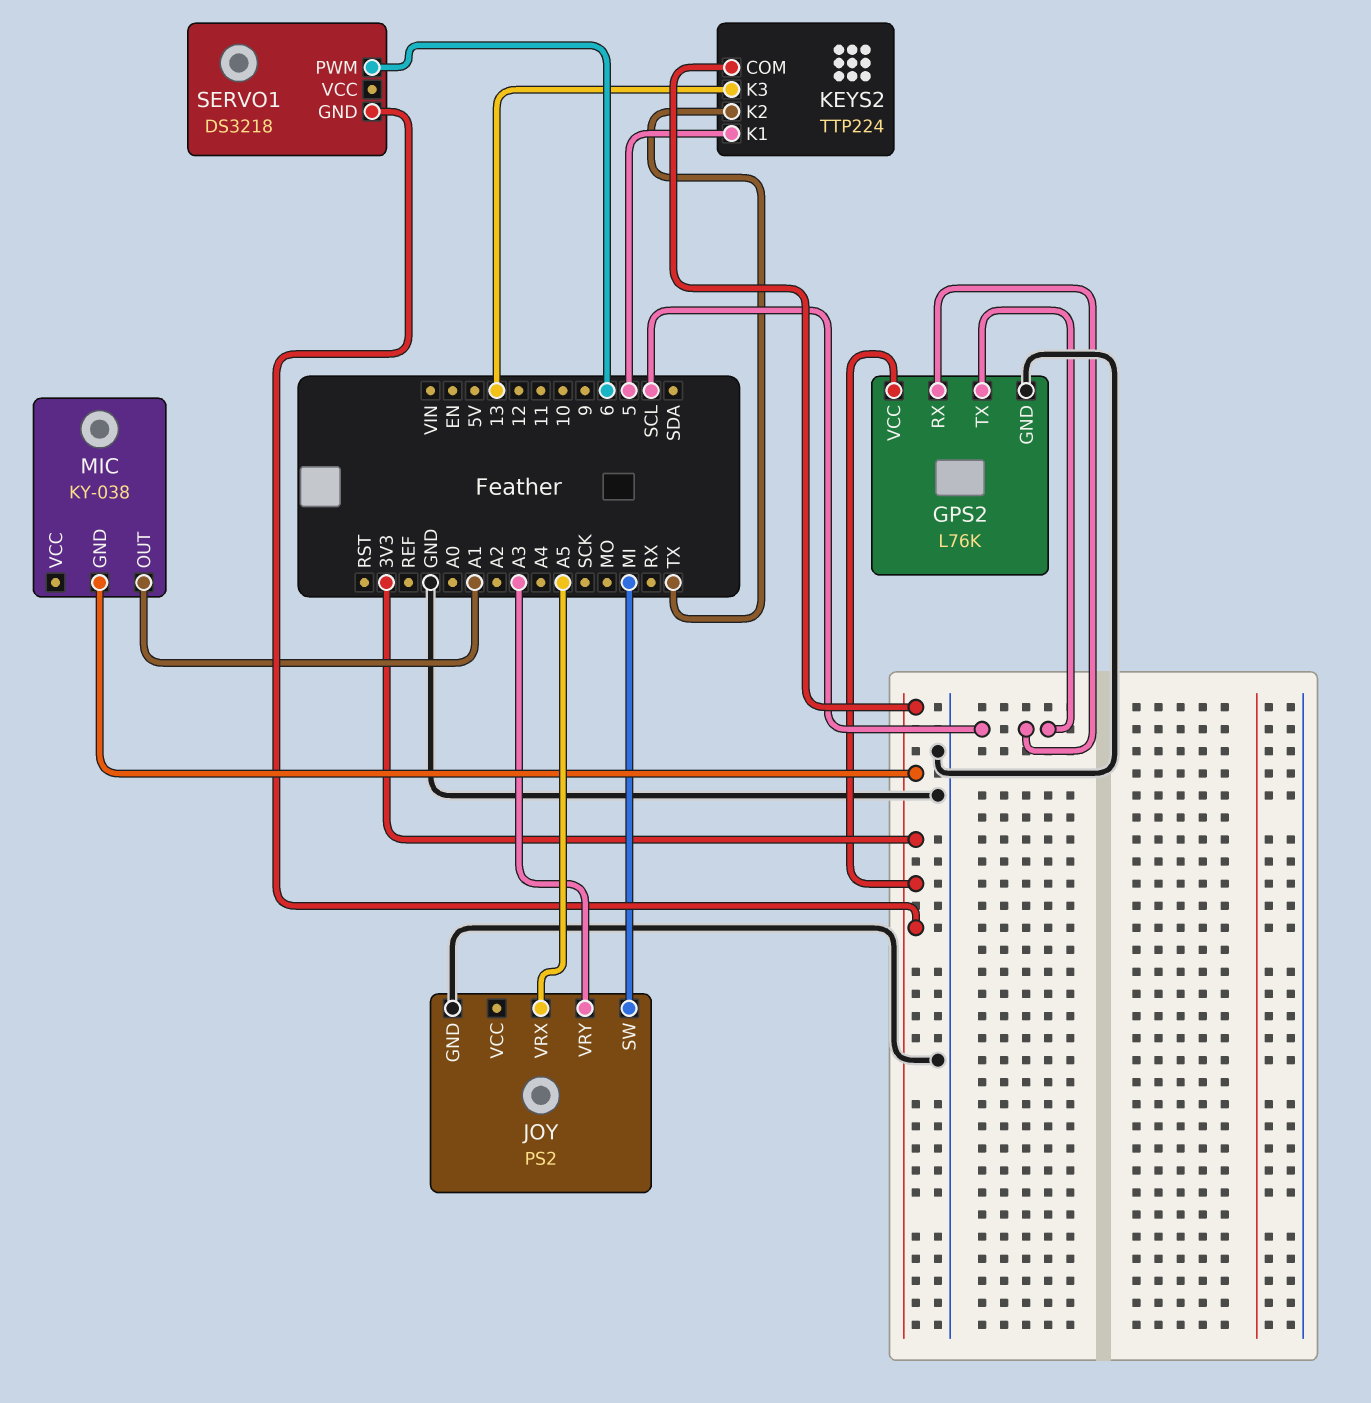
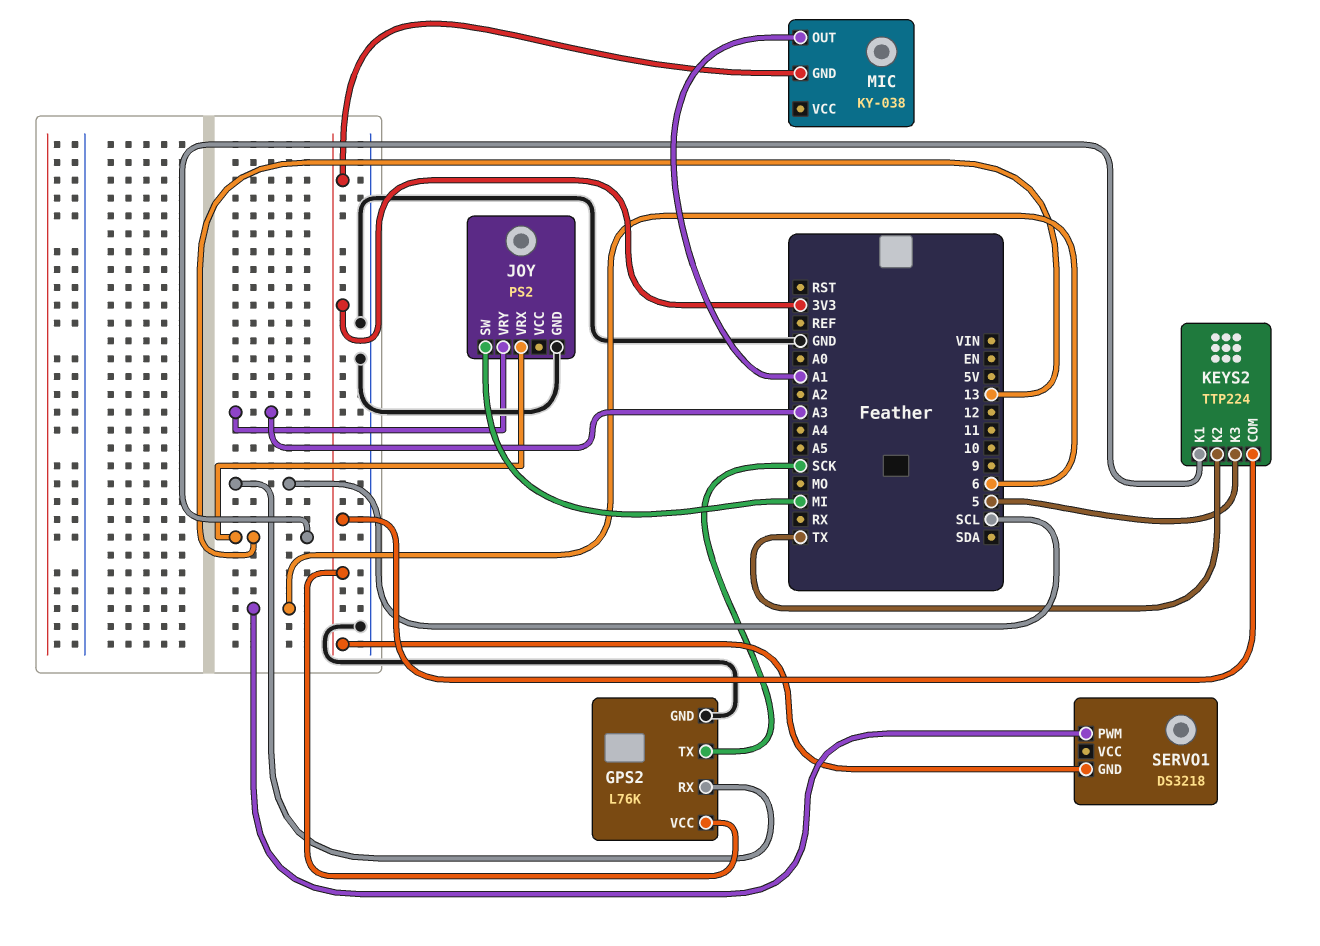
GPS2 pin TX: SCL -> SCK
JOY pin VRX: A5 -> 13
KEYS2 pin K1: 5 -> 13
KEYS2 pin K3: 13 -> 5

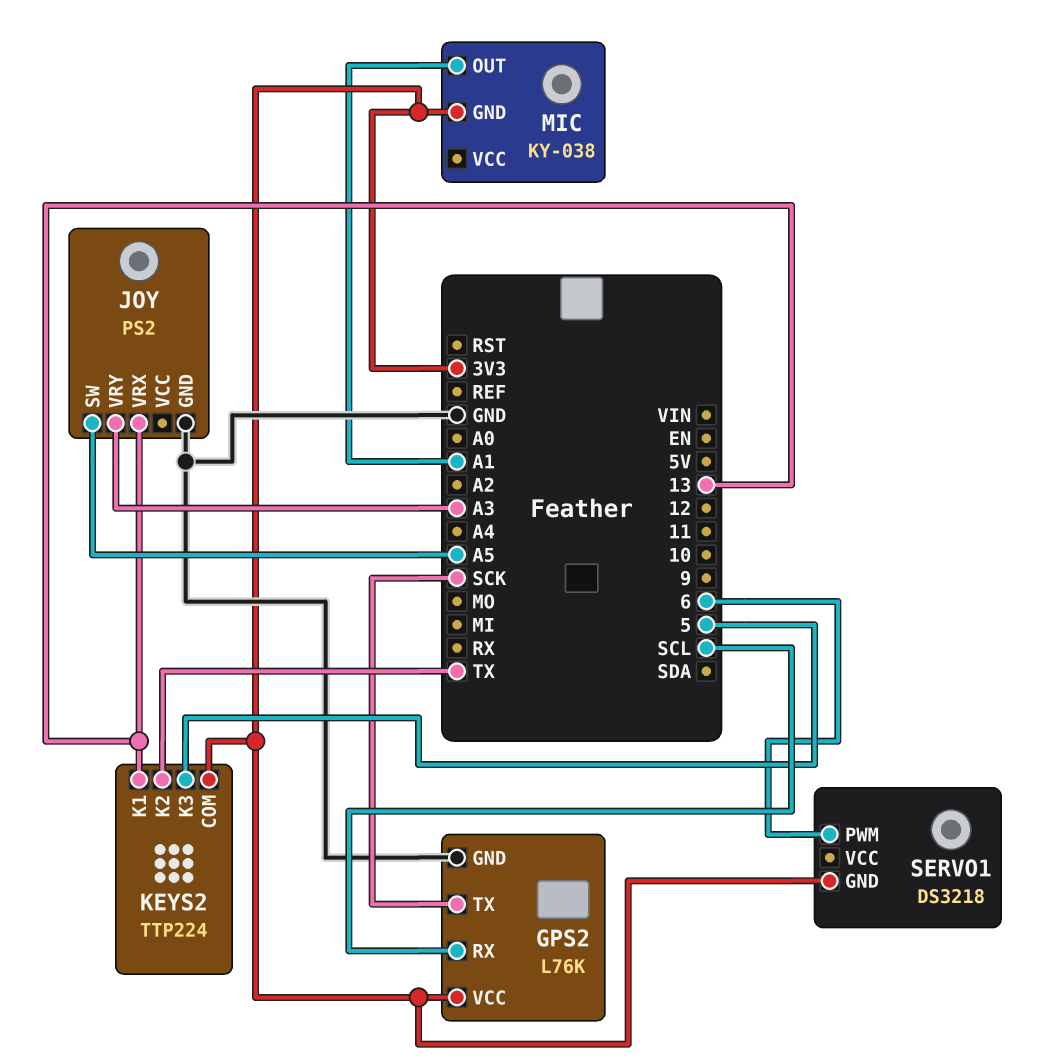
JOY pin SW: MI -> A5

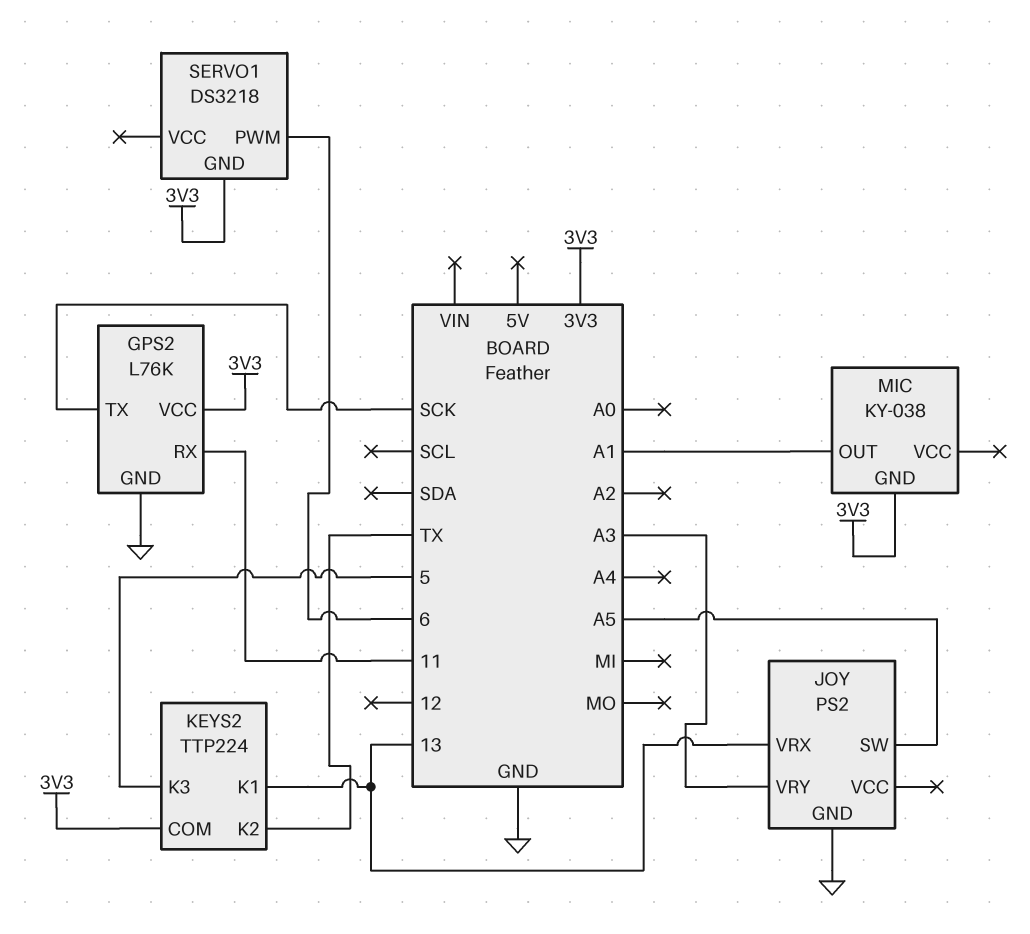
GPS2 pin RX: SCL -> 11

